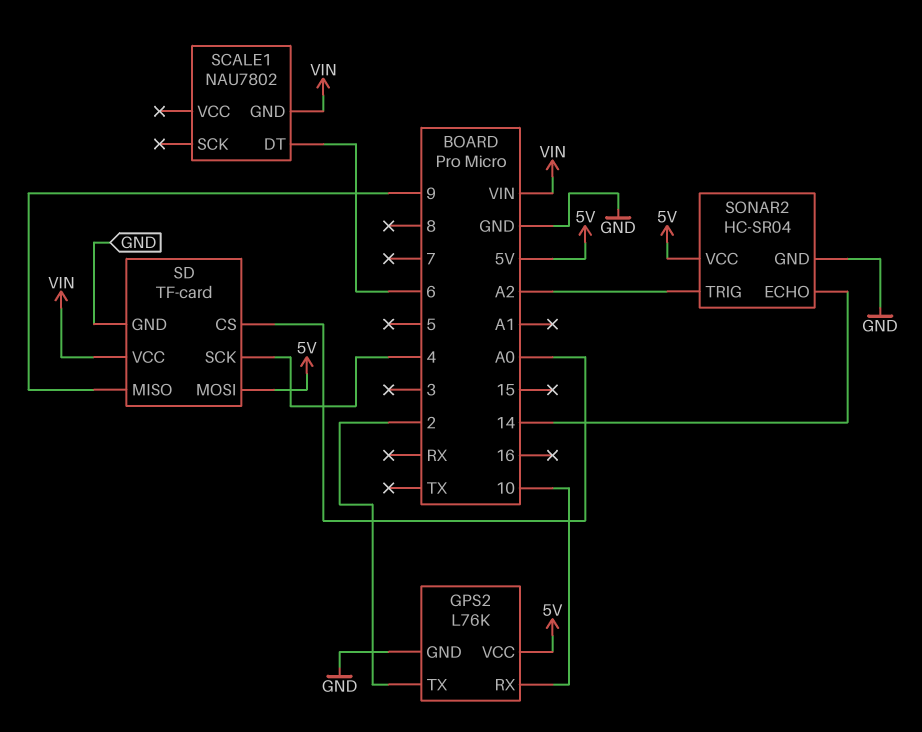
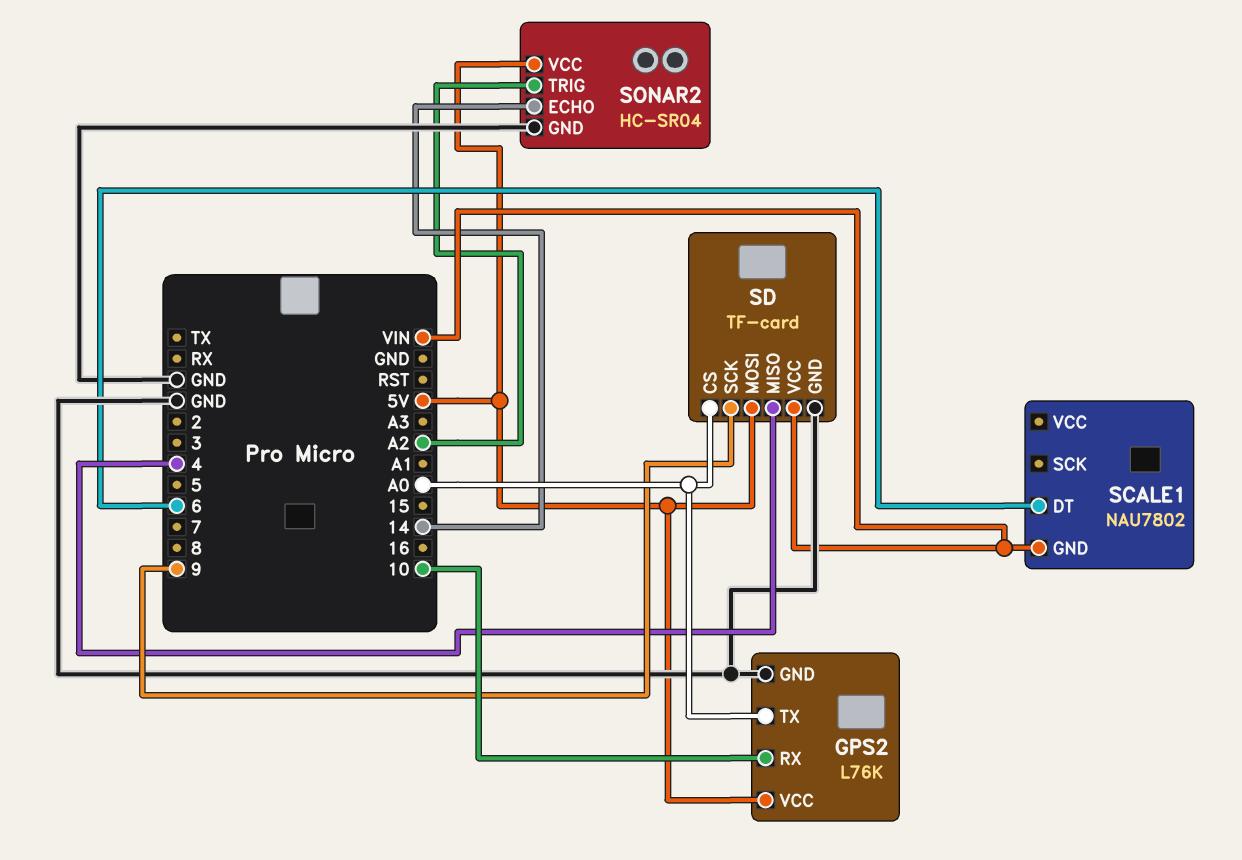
GPS2 pin TX: 2 -> A0
SD pin MISO: 9 -> 4
SD pin SCK: 4 -> 9

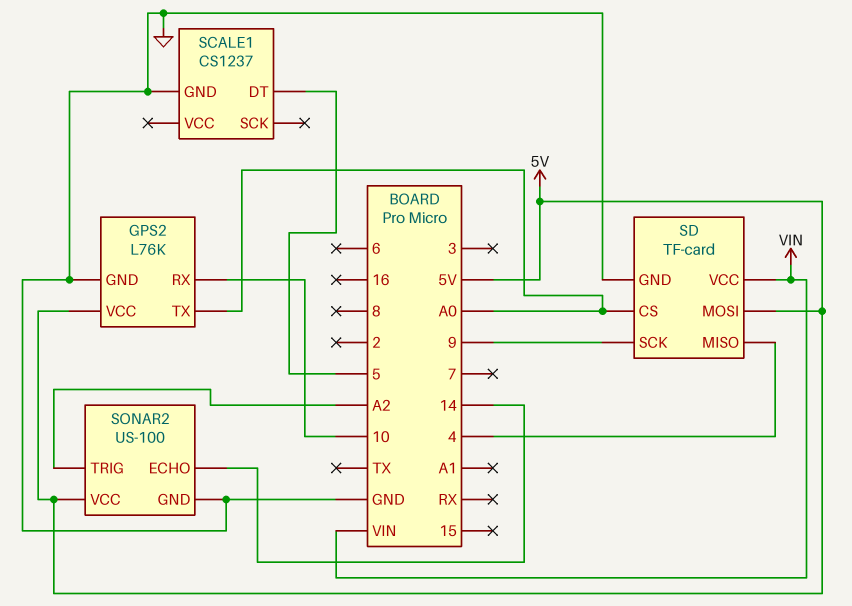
SCALE1: NAU7802 -> CS1237
SCALE1 pin DT: 6 -> 5
SCALE1 pin GND: VIN -> GND
SONAR2: HC-SR04 -> US-100

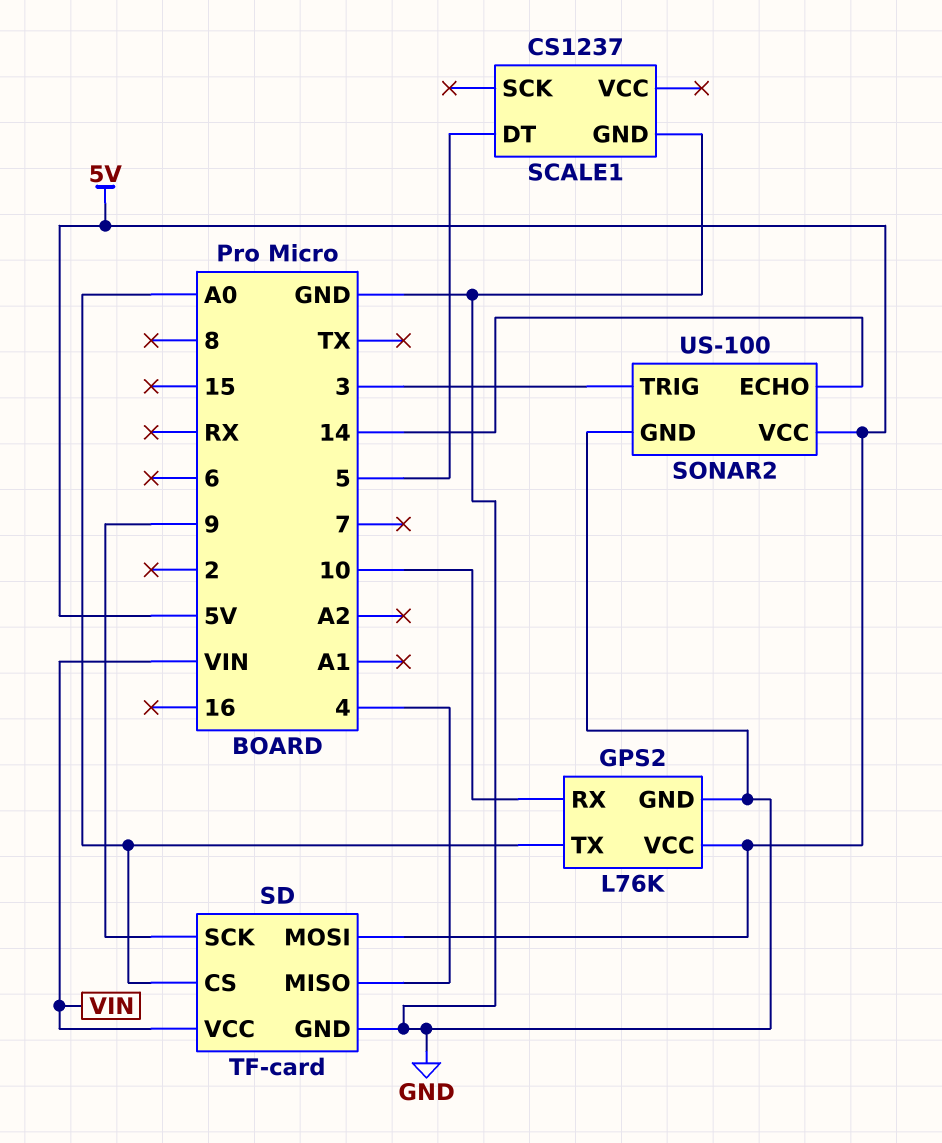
SONAR2 pin TRIG: A2 -> 3

